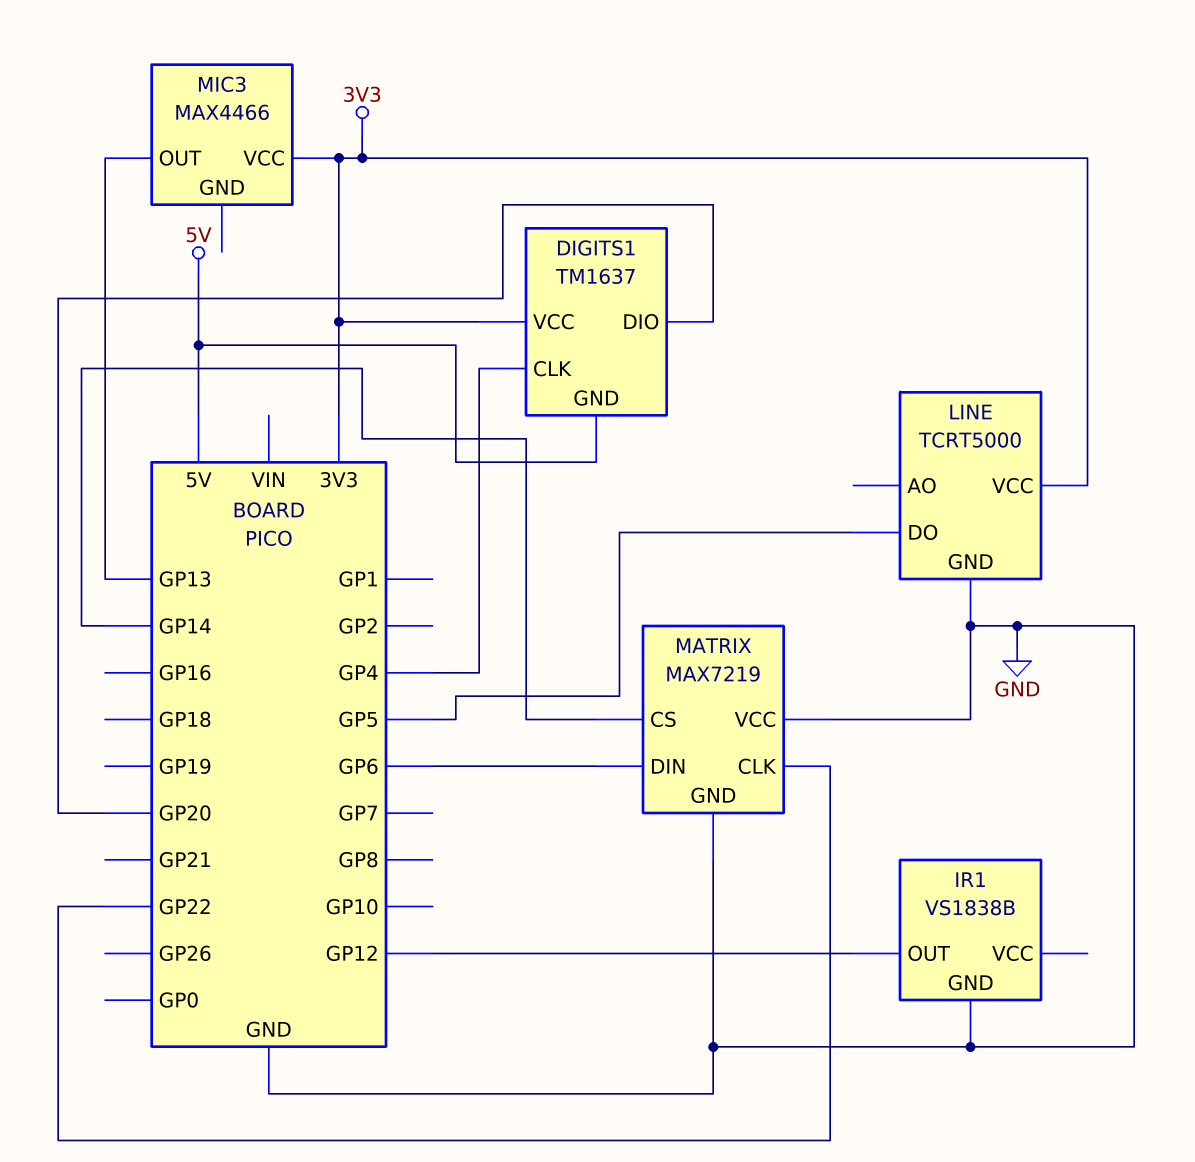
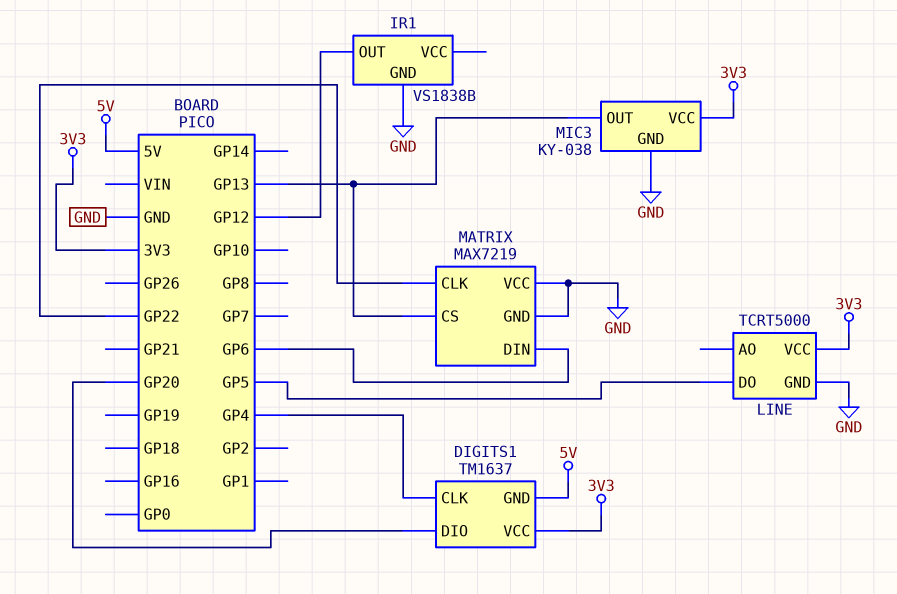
MATRIX pin CS: GP14 -> GP13
MIC3: MAX4466 -> KY-038
MIC3 pin GND: none -> GND

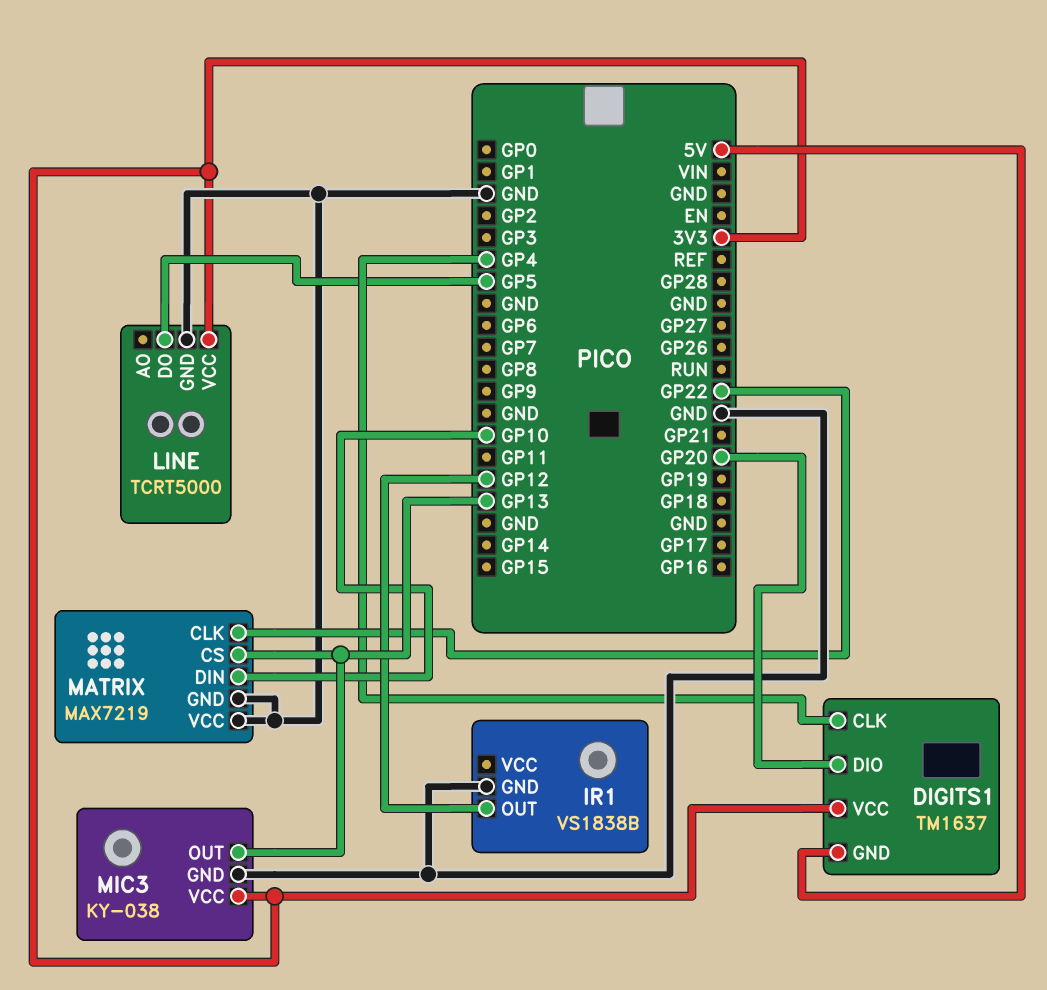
MATRIX pin DIN: GP6 -> GP10

